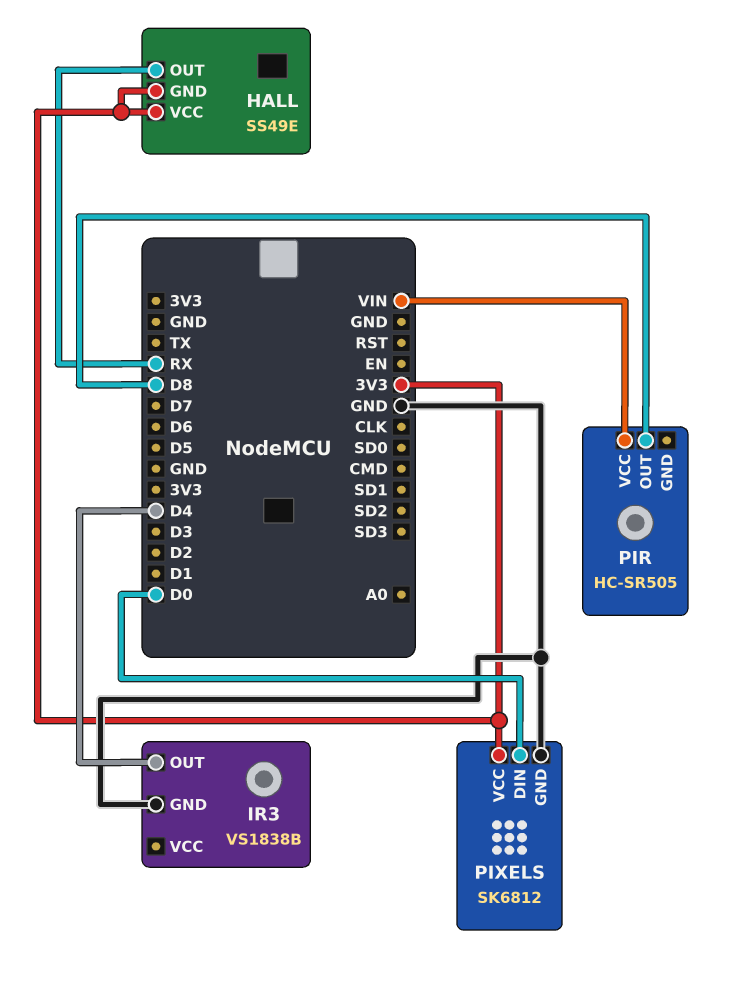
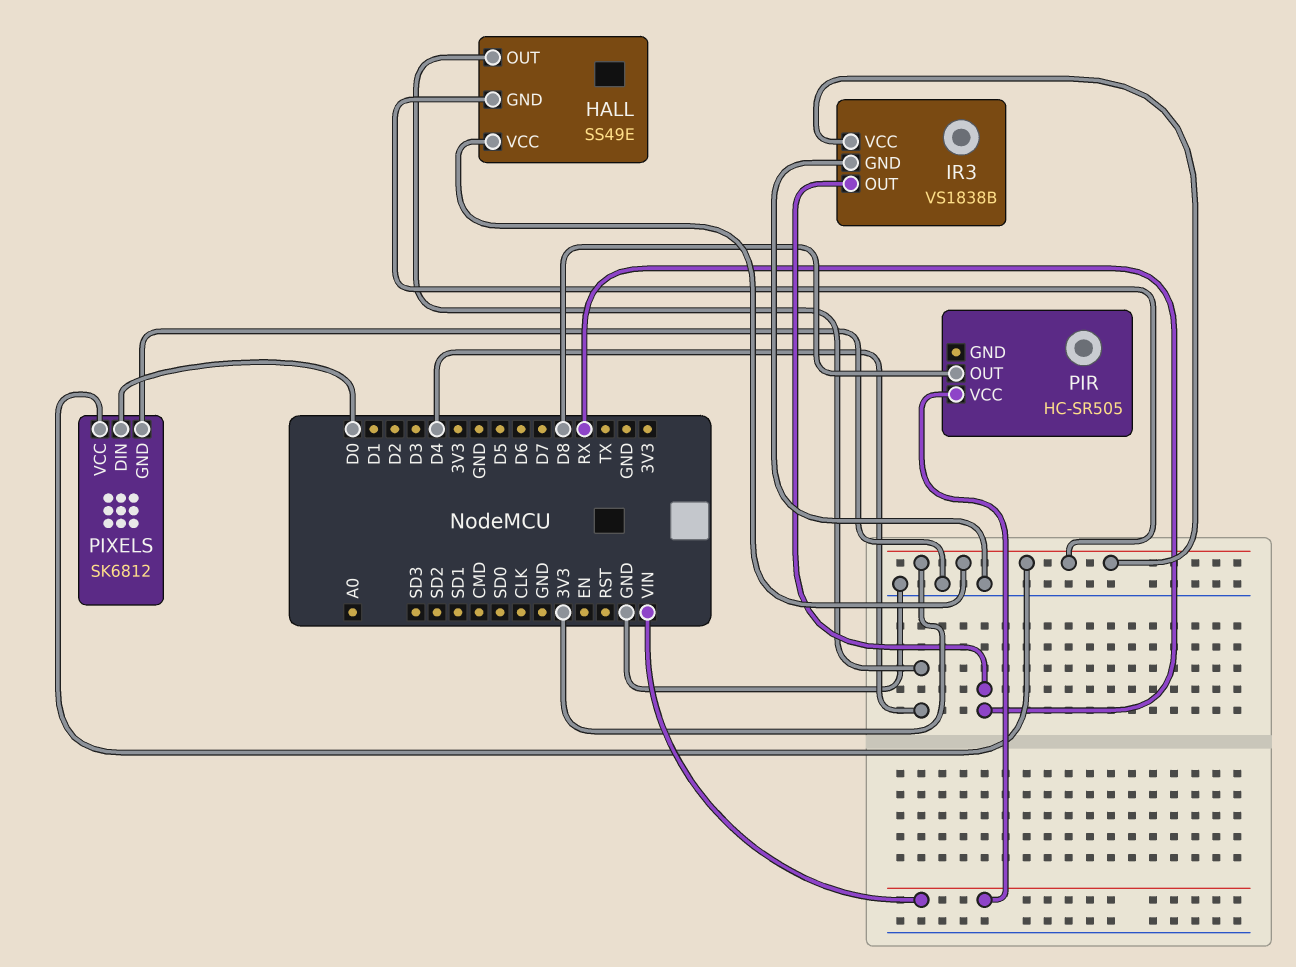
HALL pin OUT: RX -> D4
IR3 pin OUT: D4 -> RX
IR3 pin VCC: none -> 3V3

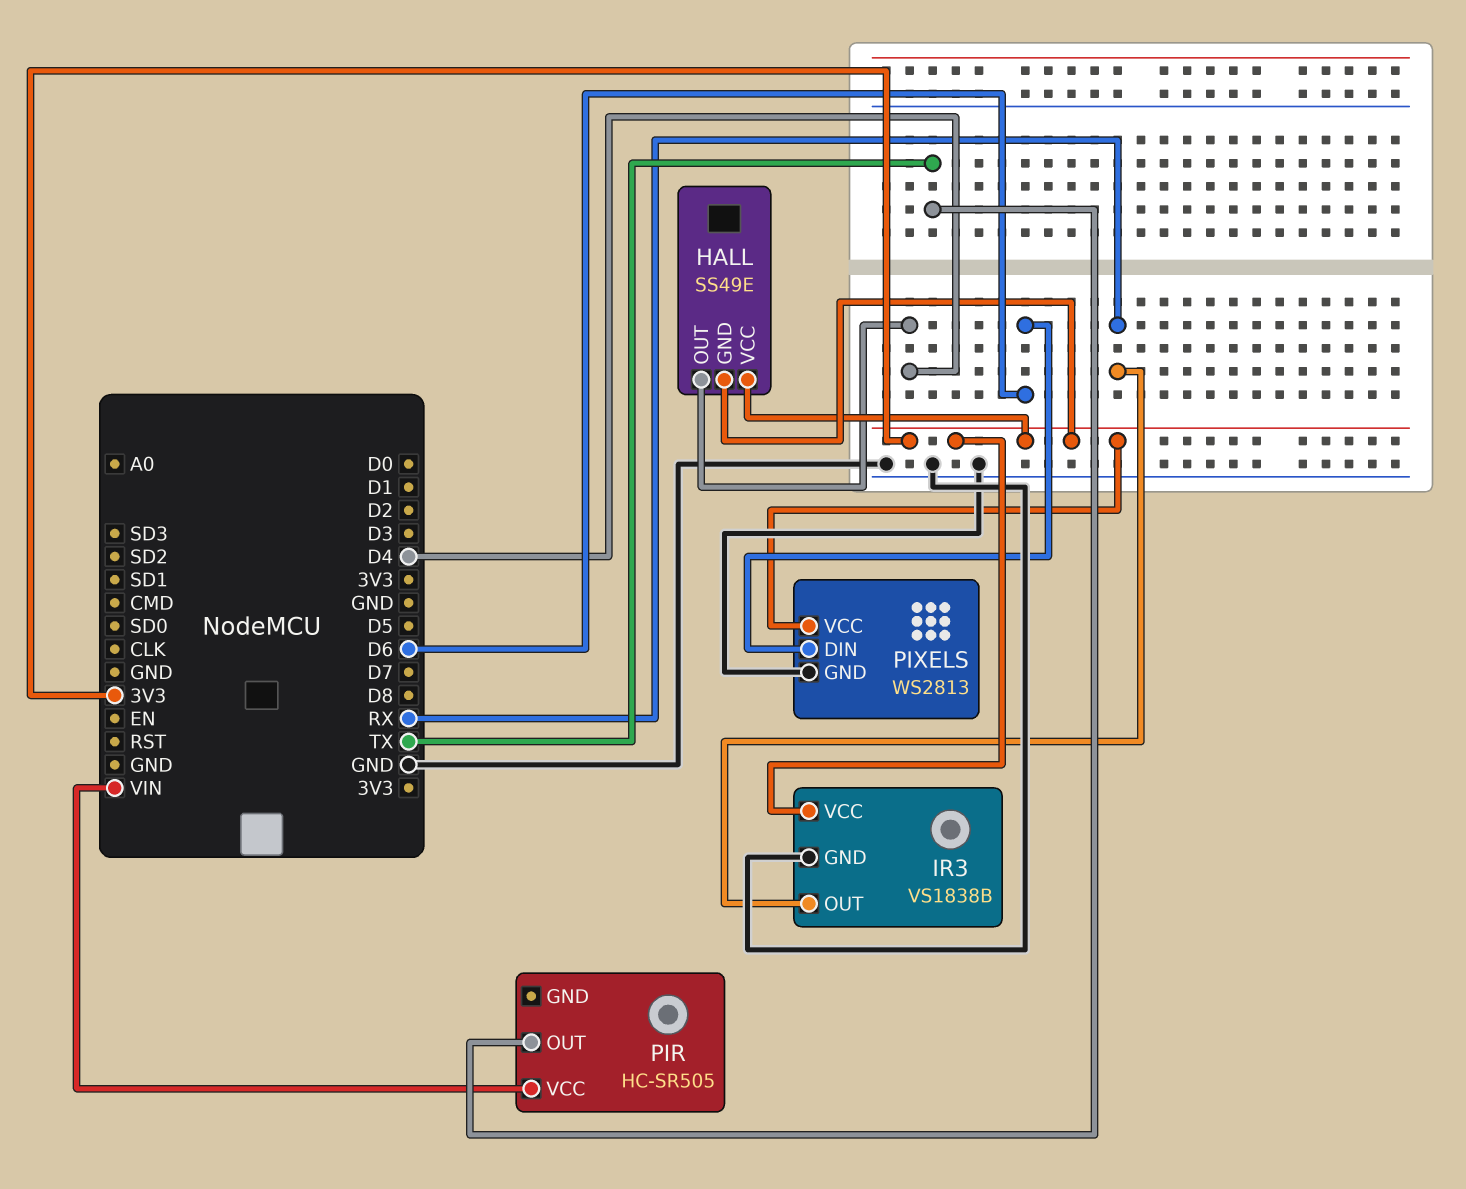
PIR pin OUT: D8 -> TX
PIXELS: SK6812 -> WS2813
PIXELS pin DIN: D0 -> D6

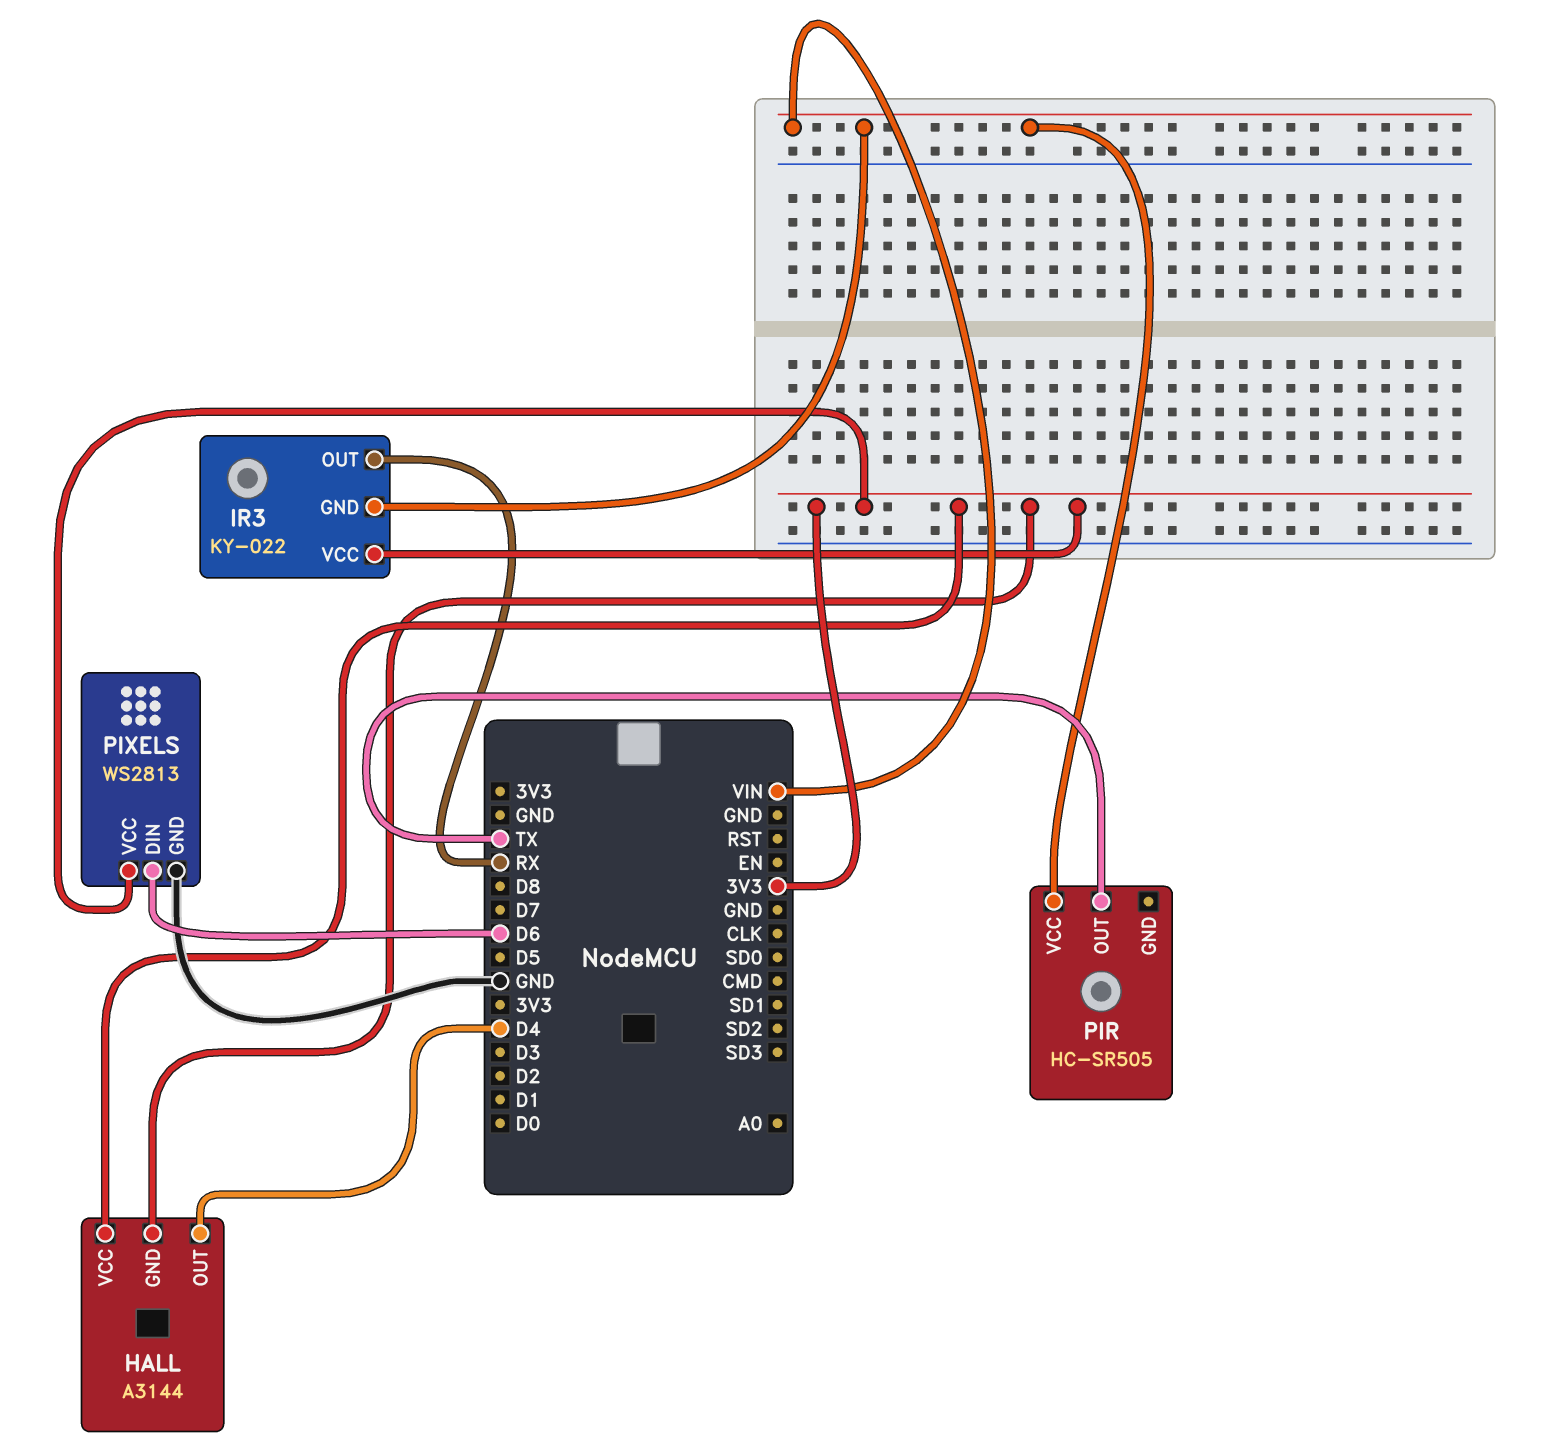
HALL: SS49E -> A3144
IR3: VS1838B -> KY-022
IR3 pin GND: GND -> VIN

